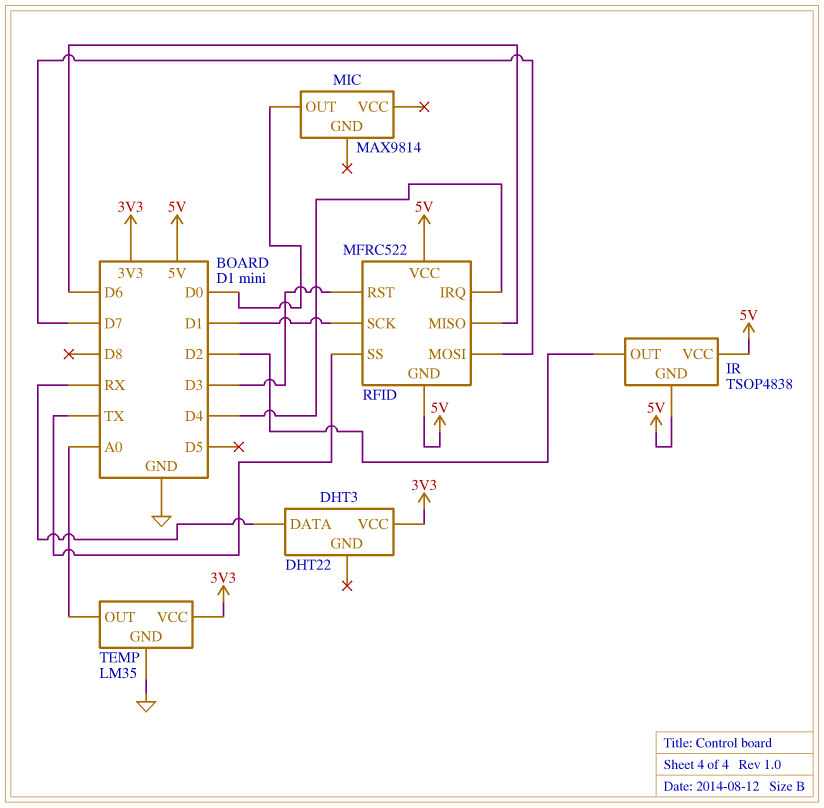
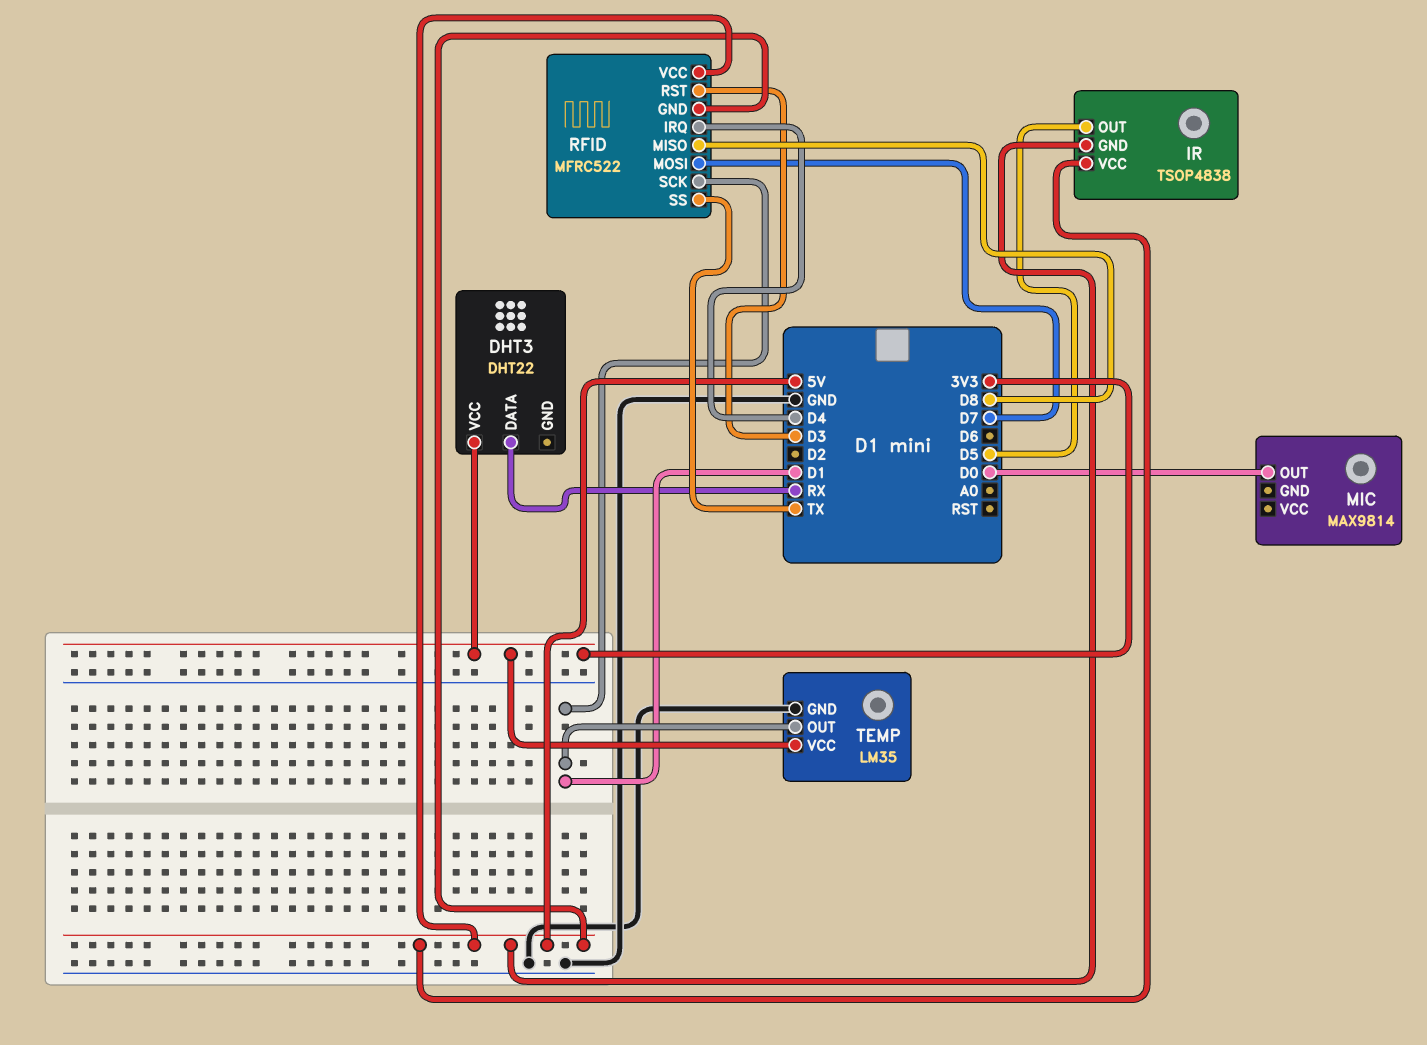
IR pin OUT: D2 -> D5
RFID pin MISO: D6 -> D8
TEMP pin OUT: A0 -> D1

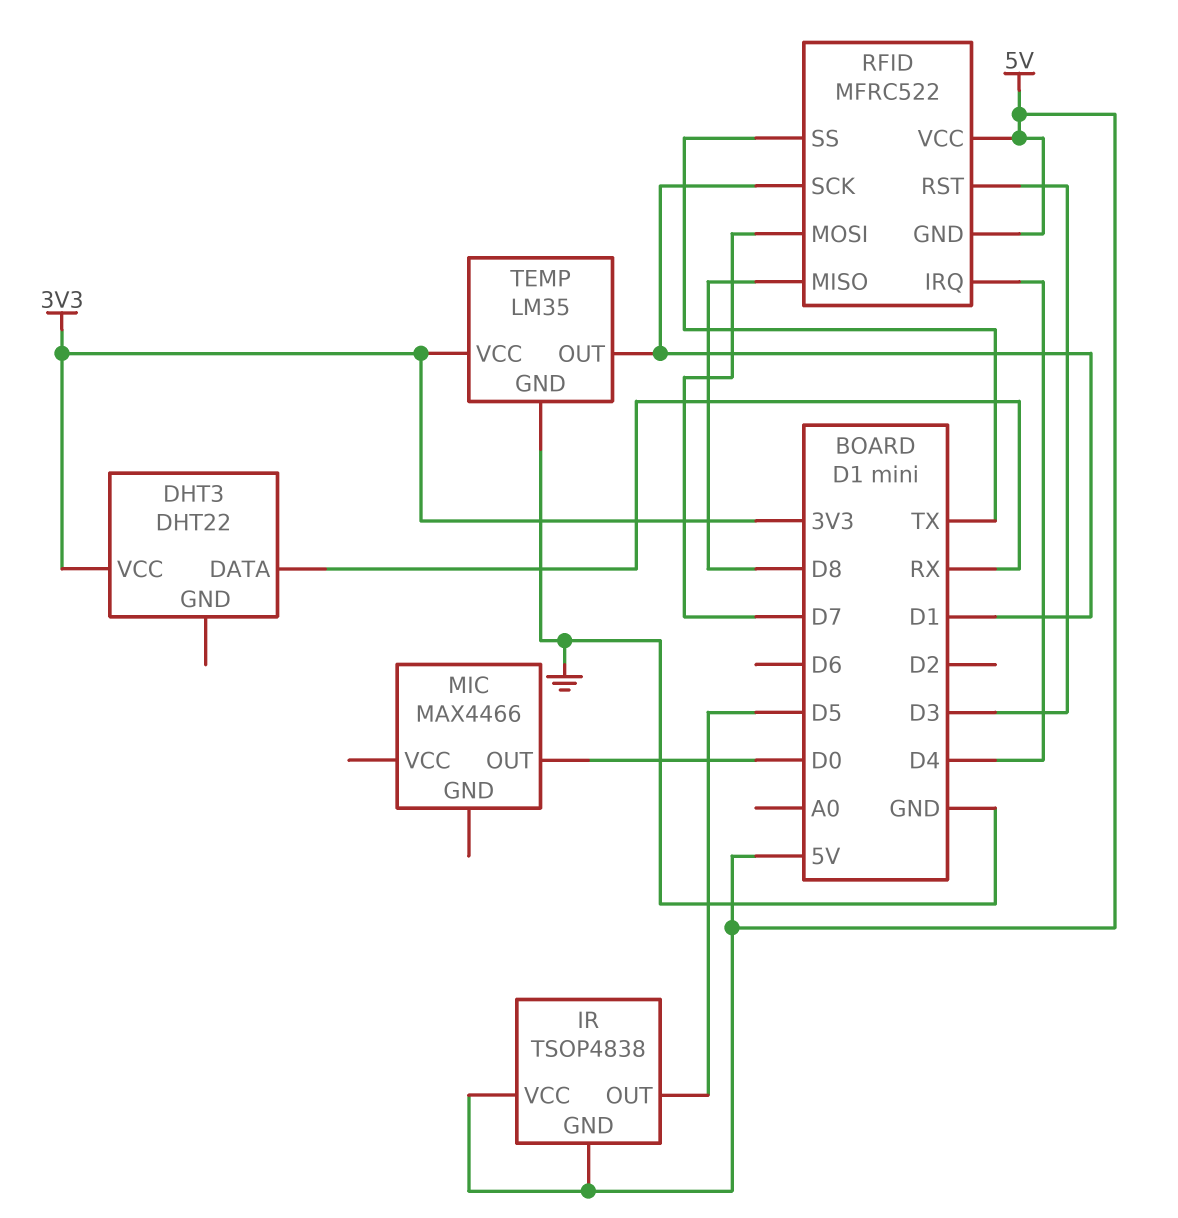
MIC: MAX9814 -> MAX4466

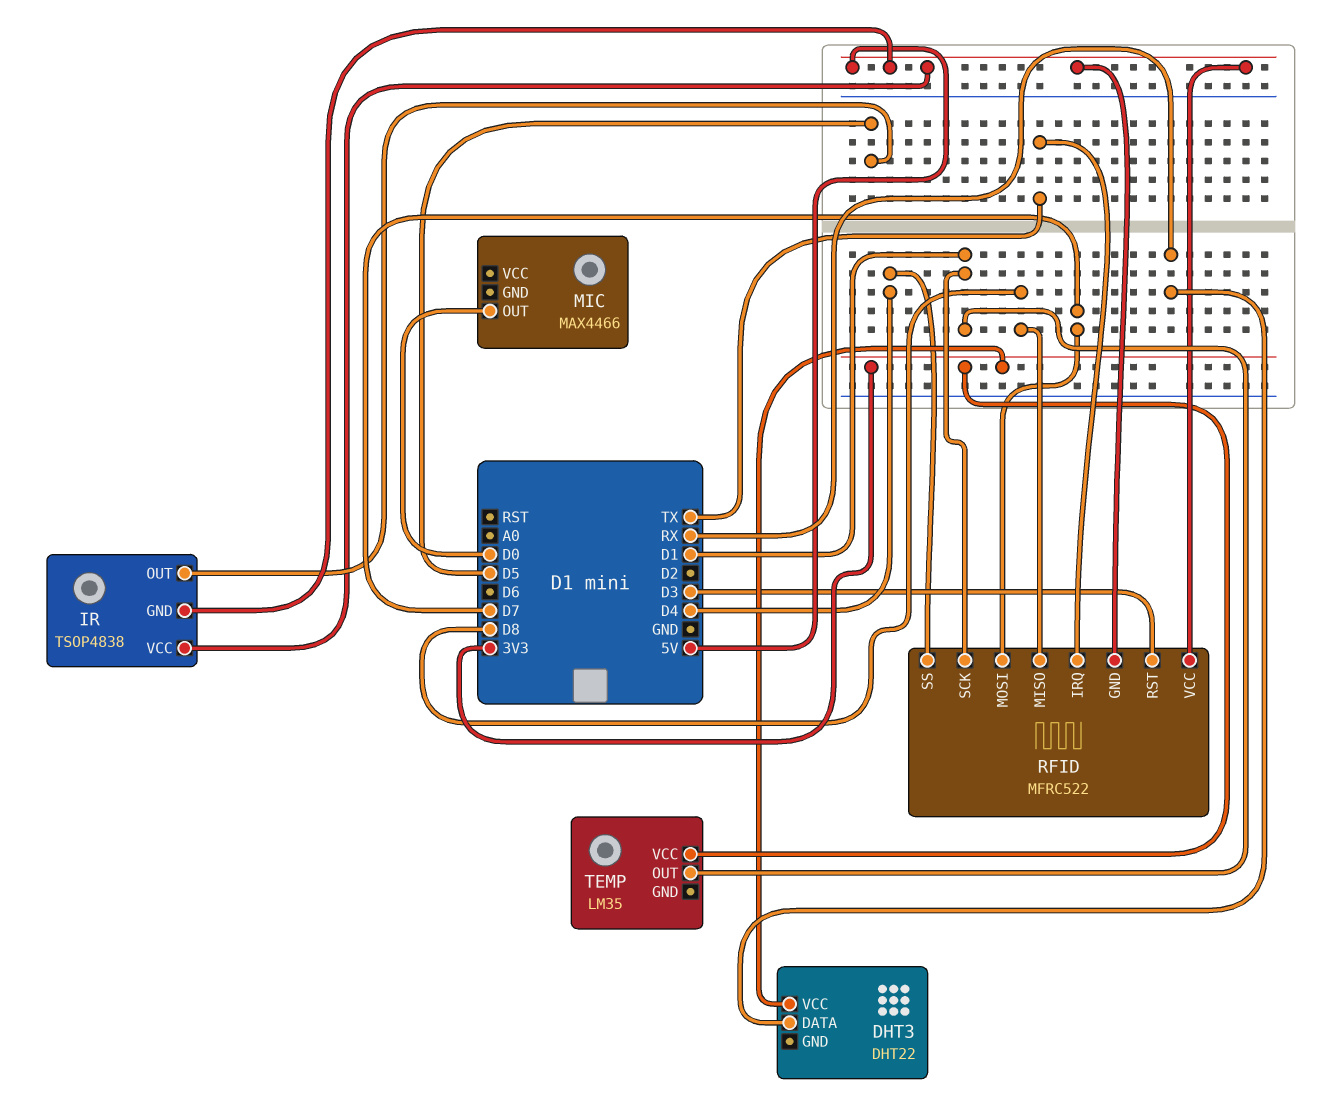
RFID pin IRQ: D4 -> TX
RFID pin SS: TX -> D4
TEMP pin GND: GND -> none

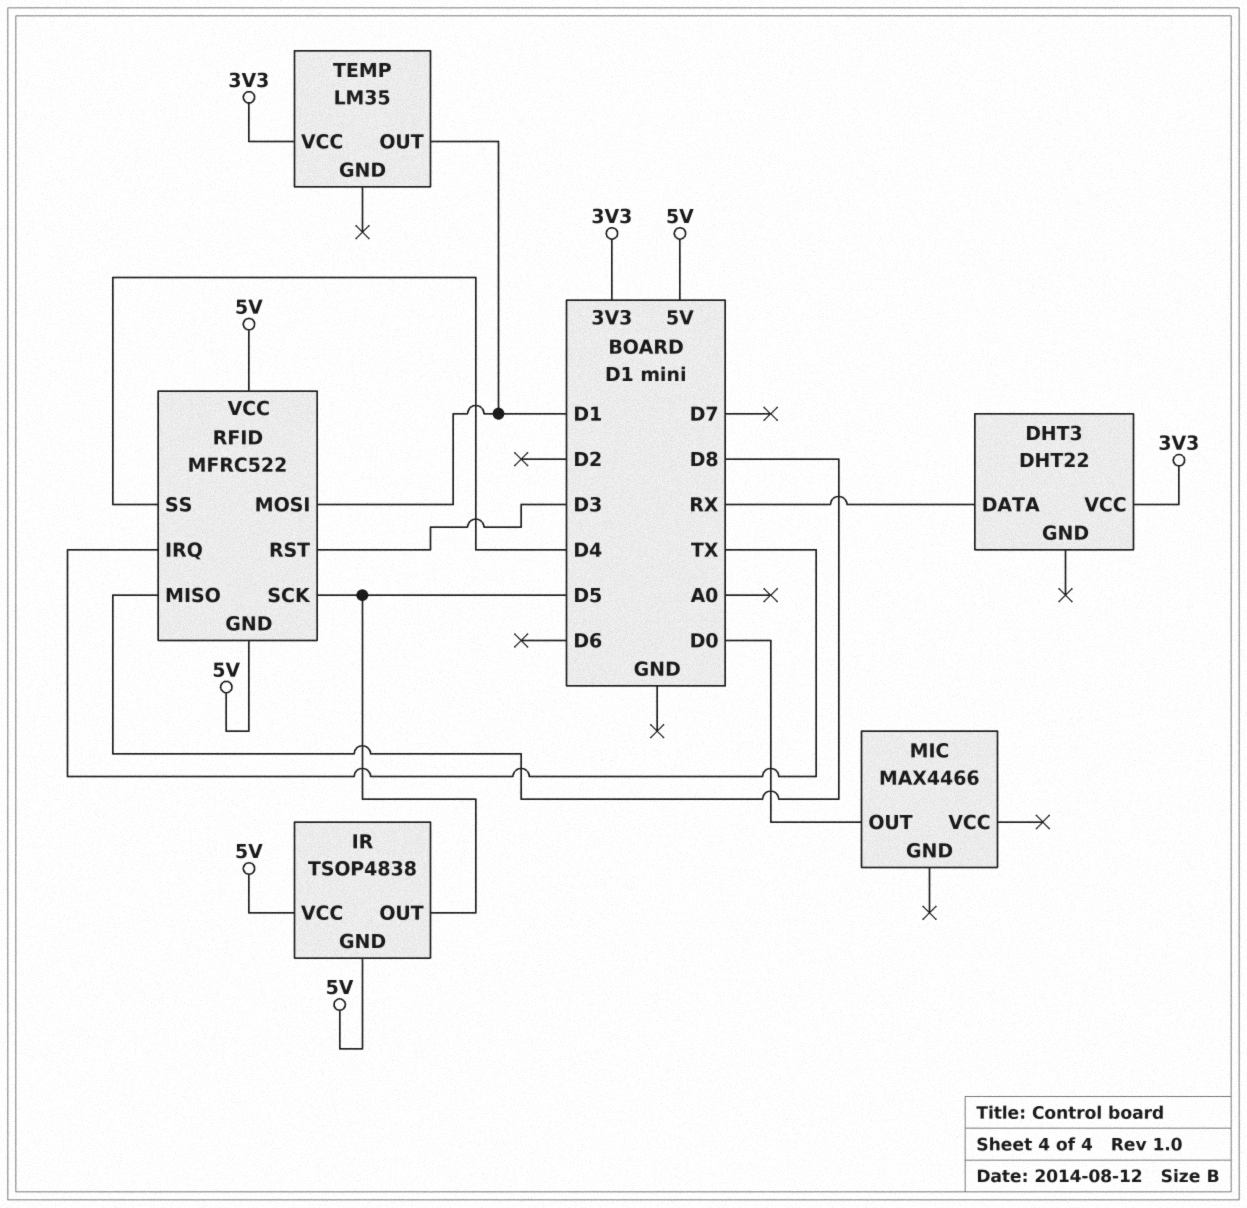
RFID pin MOSI: D7 -> D1
RFID pin SCK: D1 -> D5

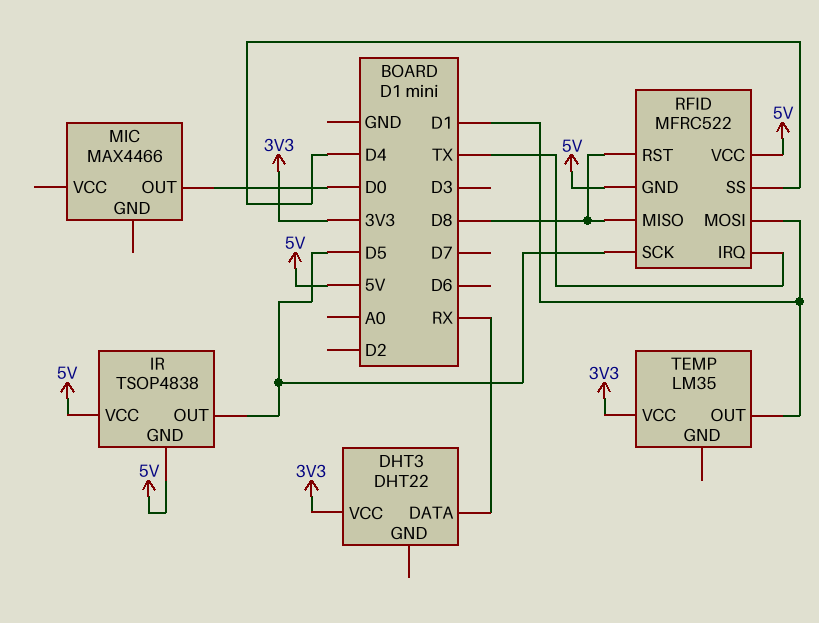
RFID pin RST: D3 -> D8

